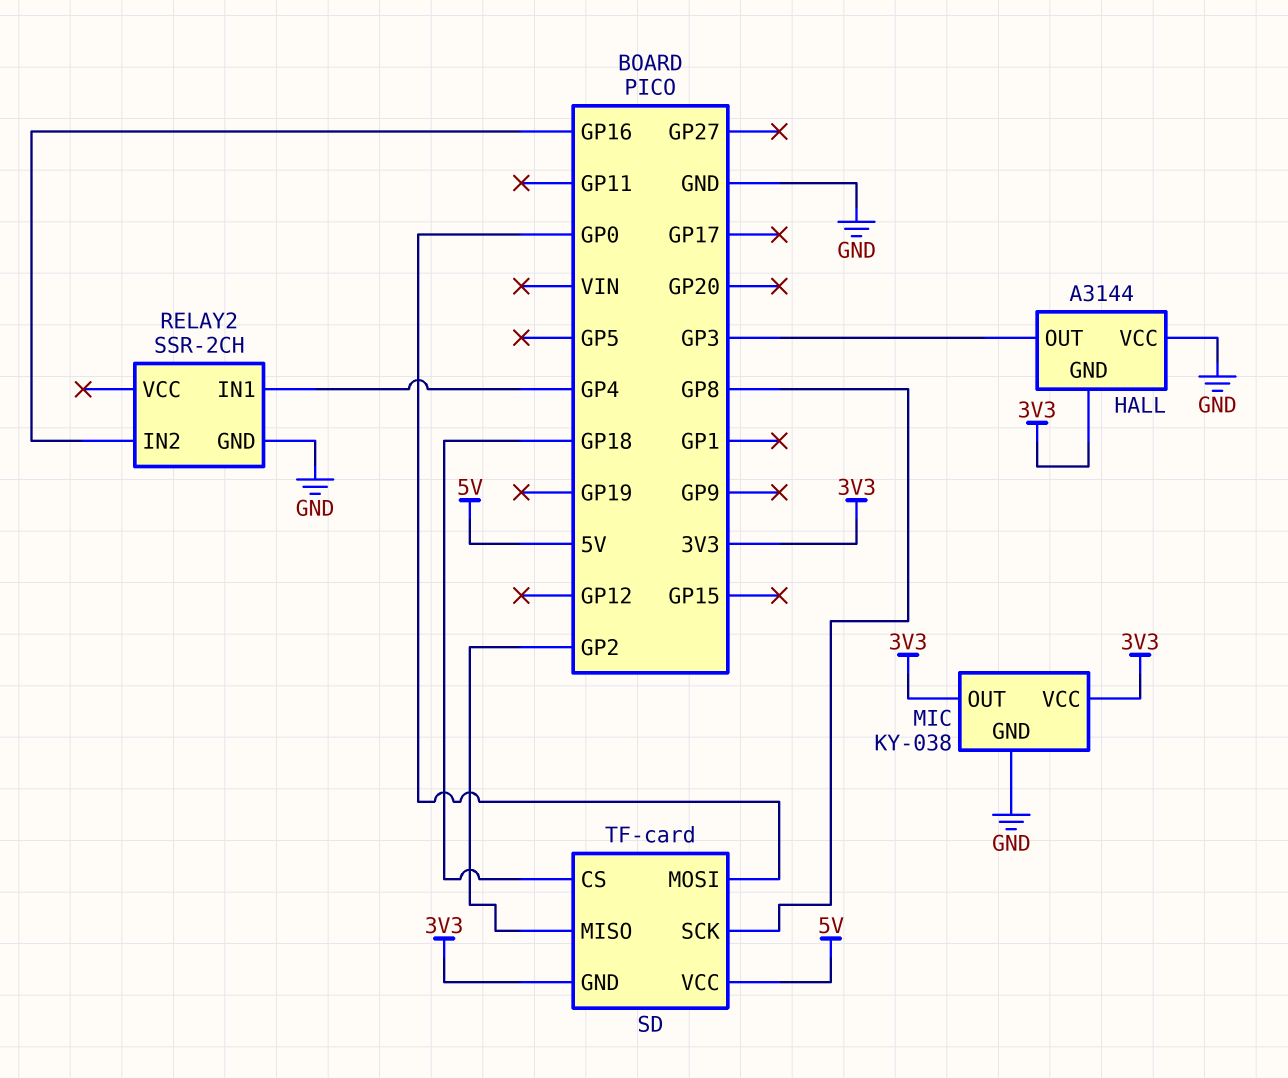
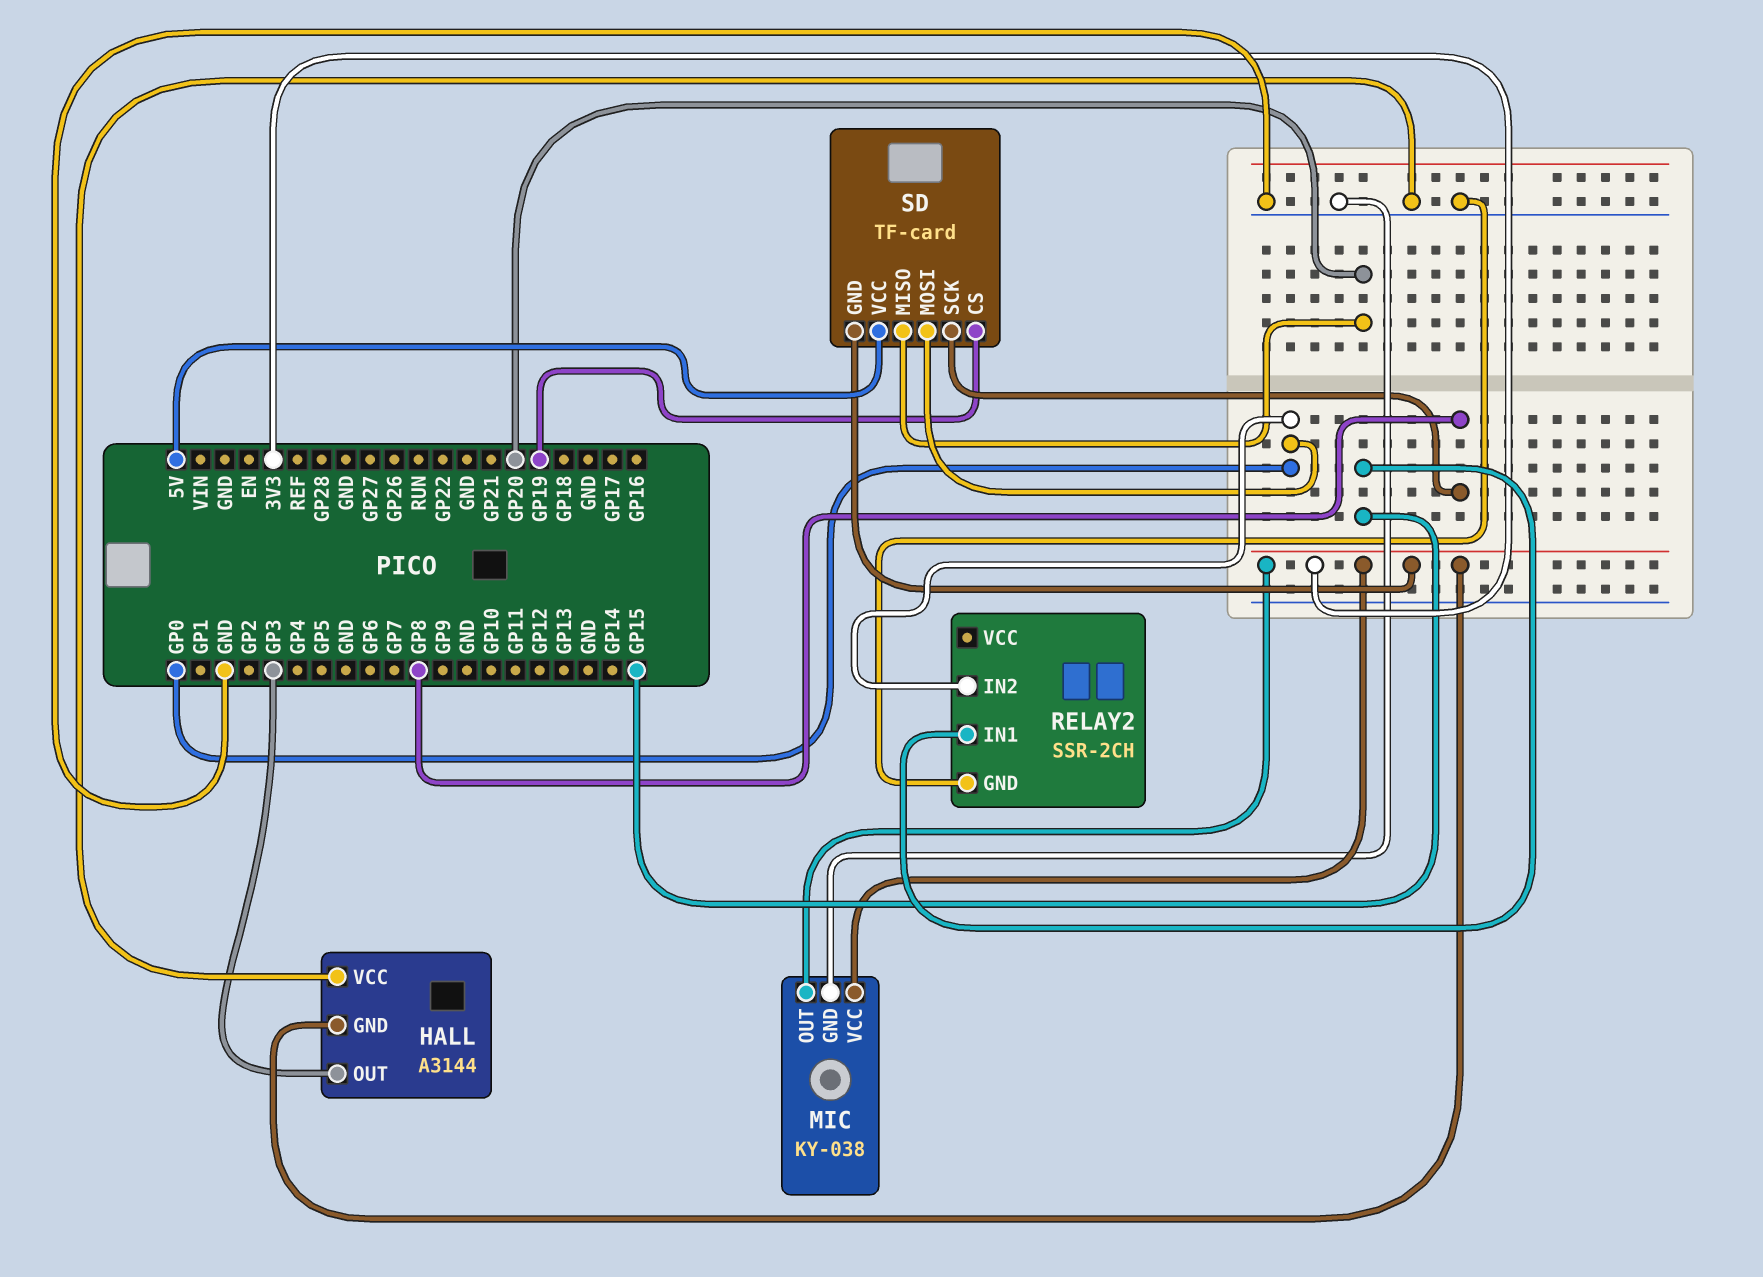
RELAY2 pin IN1: GP4 -> GP15
RELAY2 pin IN2: GP16 -> GP0
SD pin CS: GP18 -> GP19
SD pin MISO: GP2 -> GP20

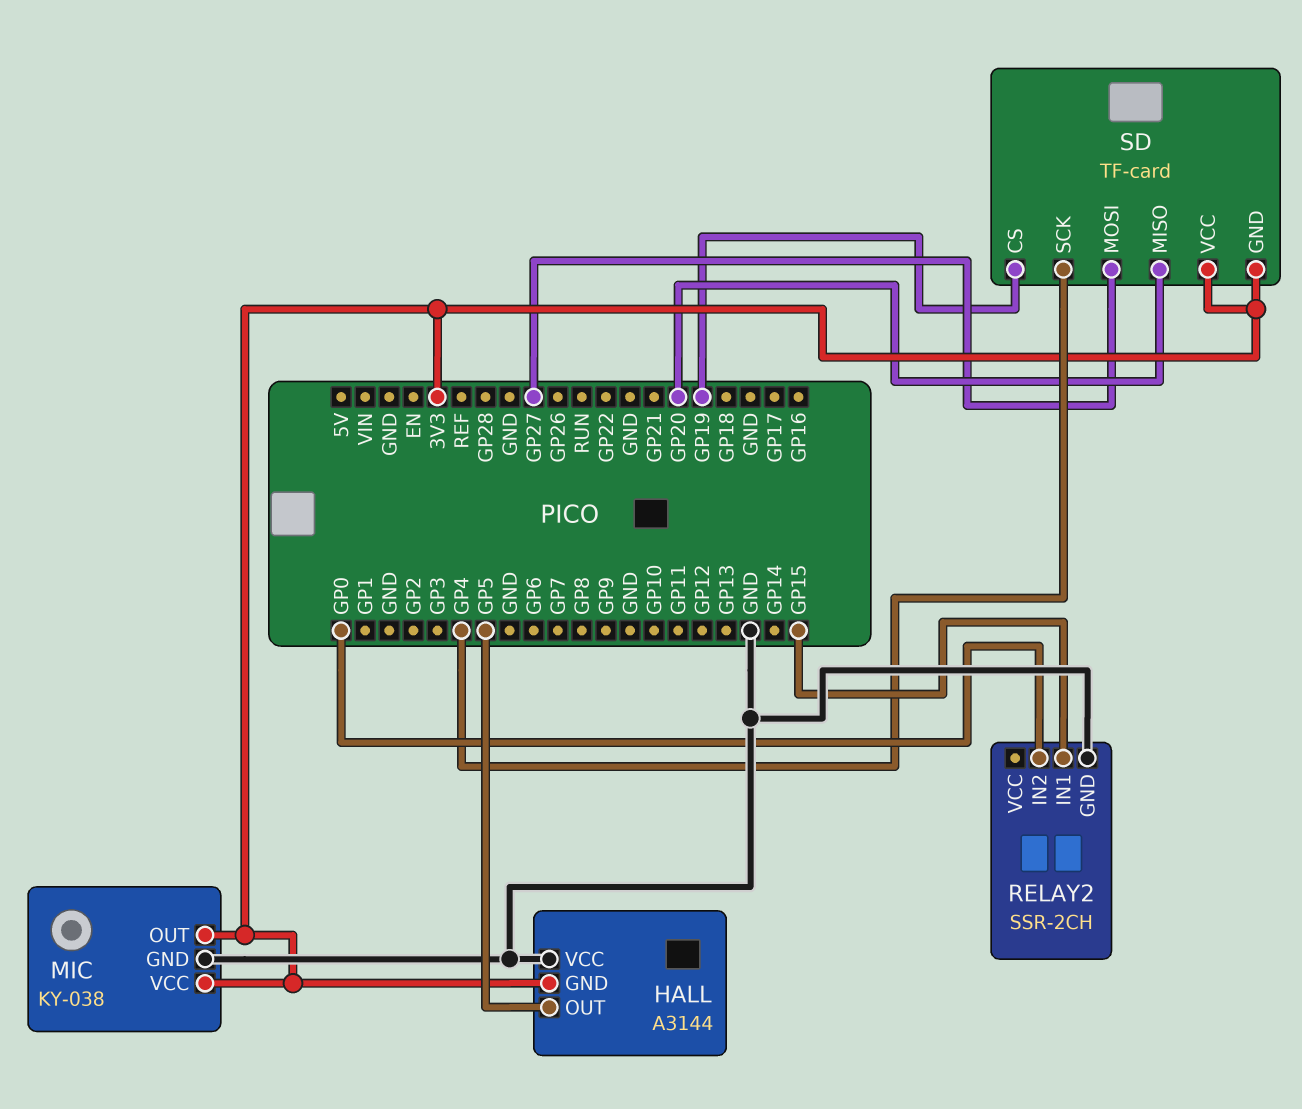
HALL pin OUT: GP3 -> GP5
SD pin MOSI: GP0 -> GP27
SD pin SCK: GP8 -> GP4
SD pin VCC: 5V -> 3V3

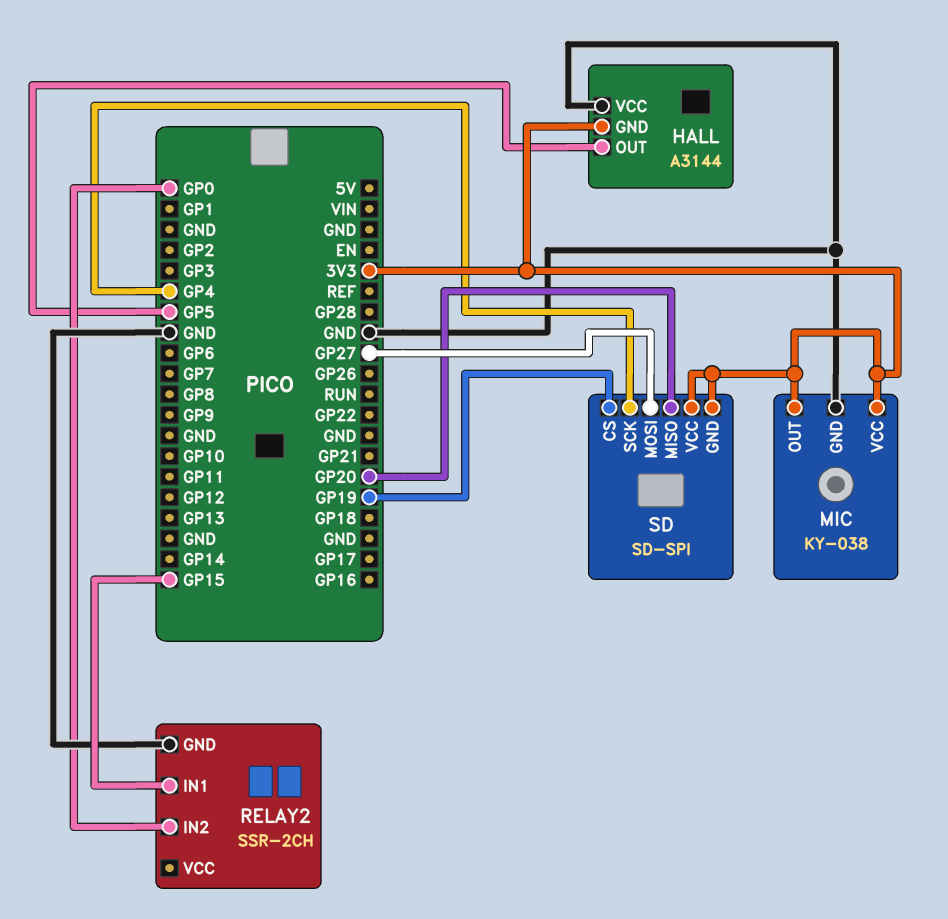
SD: TF-card -> SD-SPI

